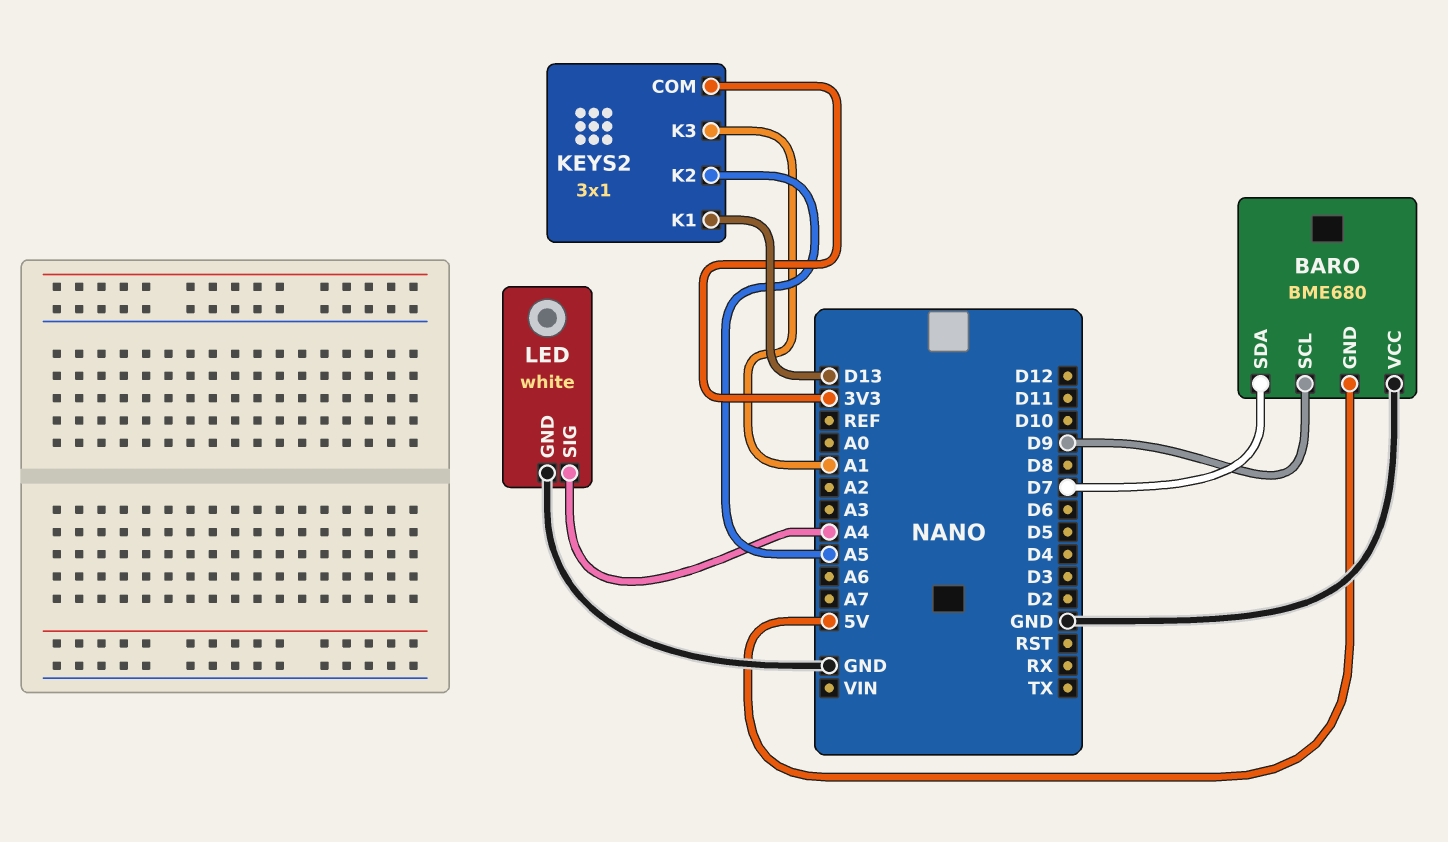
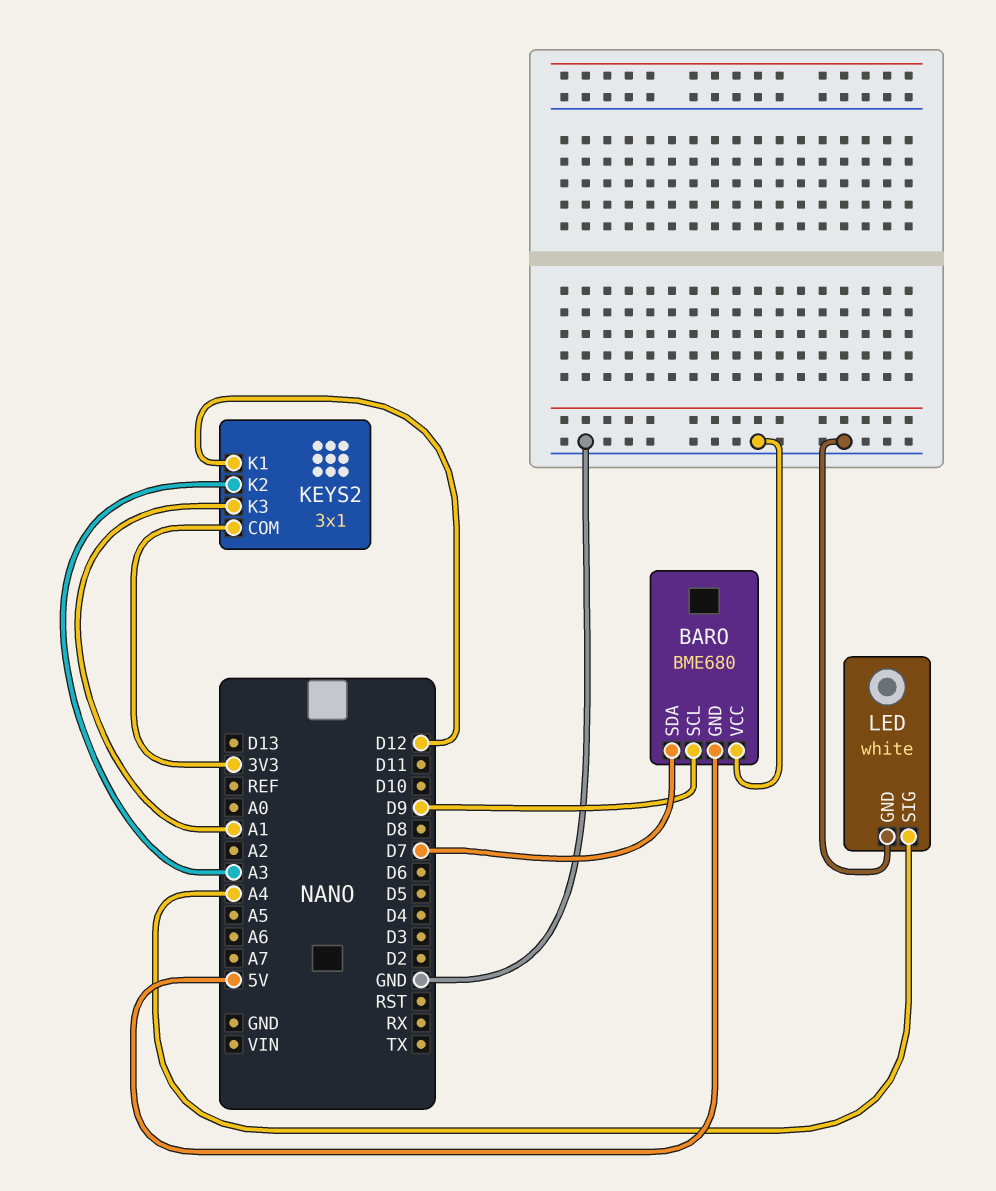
KEYS2 pin K1: D13 -> D12
KEYS2 pin K2: A5 -> A3

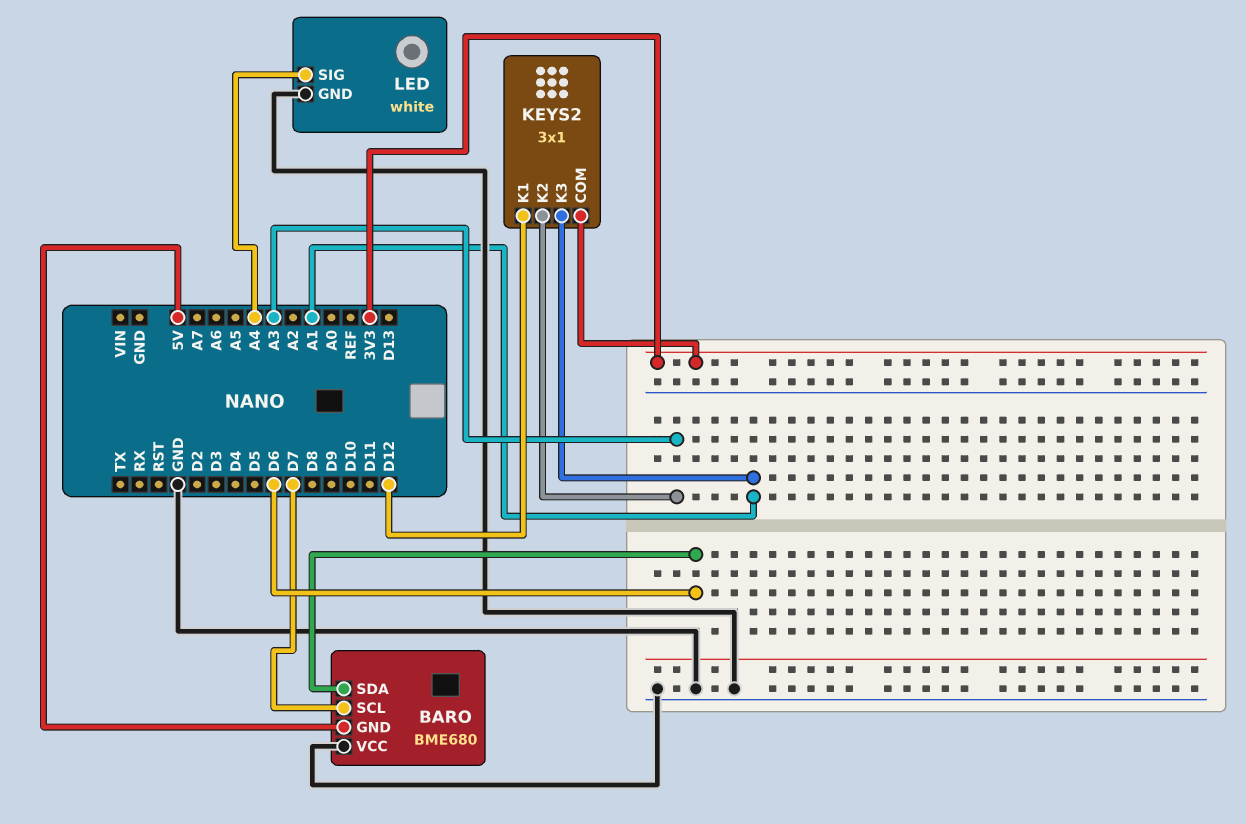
BARO pin SCL: D9 -> D7
BARO pin SDA: D7 -> D6

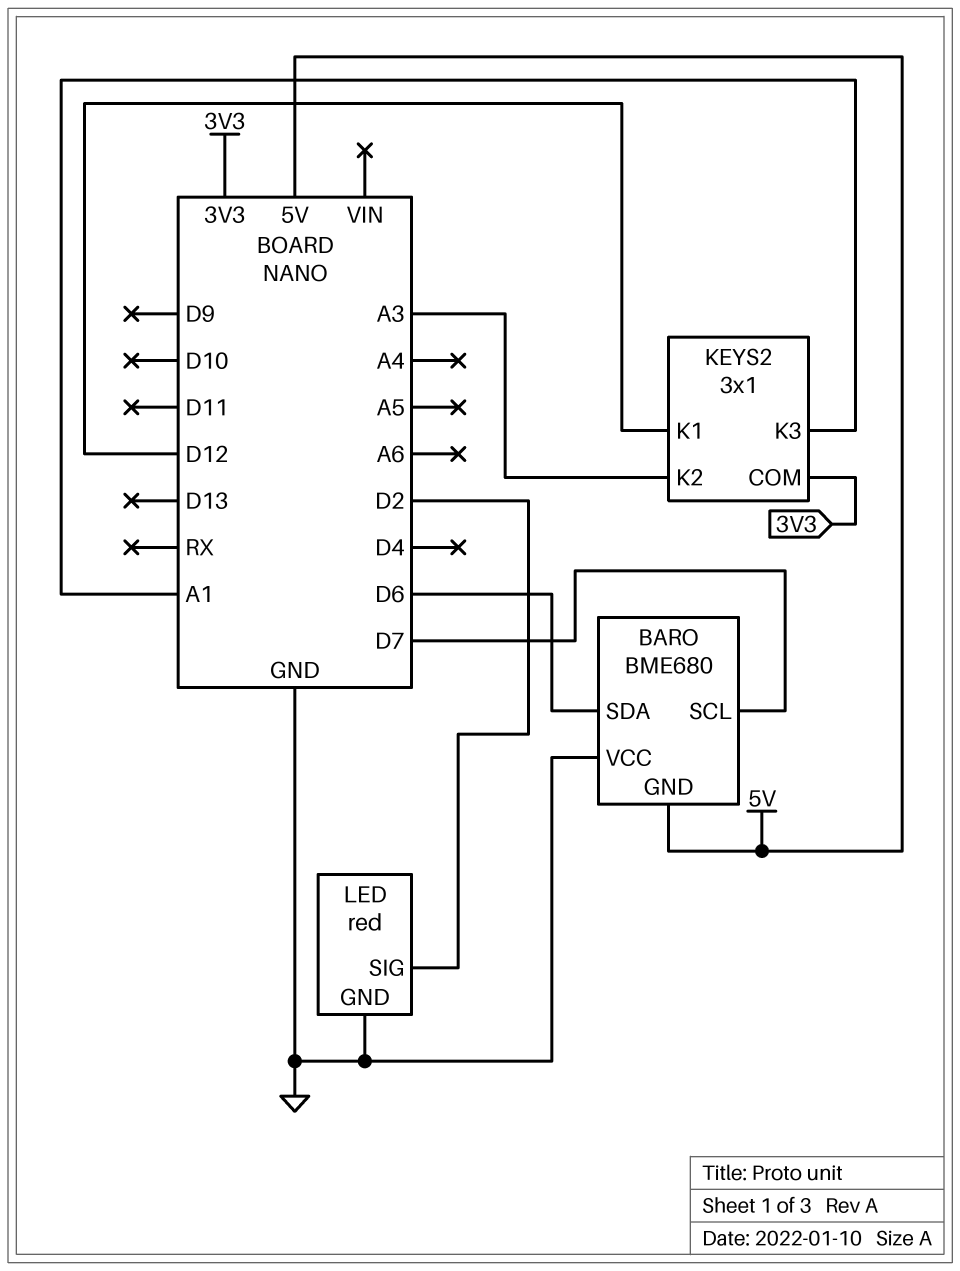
LED: white -> red
LED pin SIG: A4 -> D2

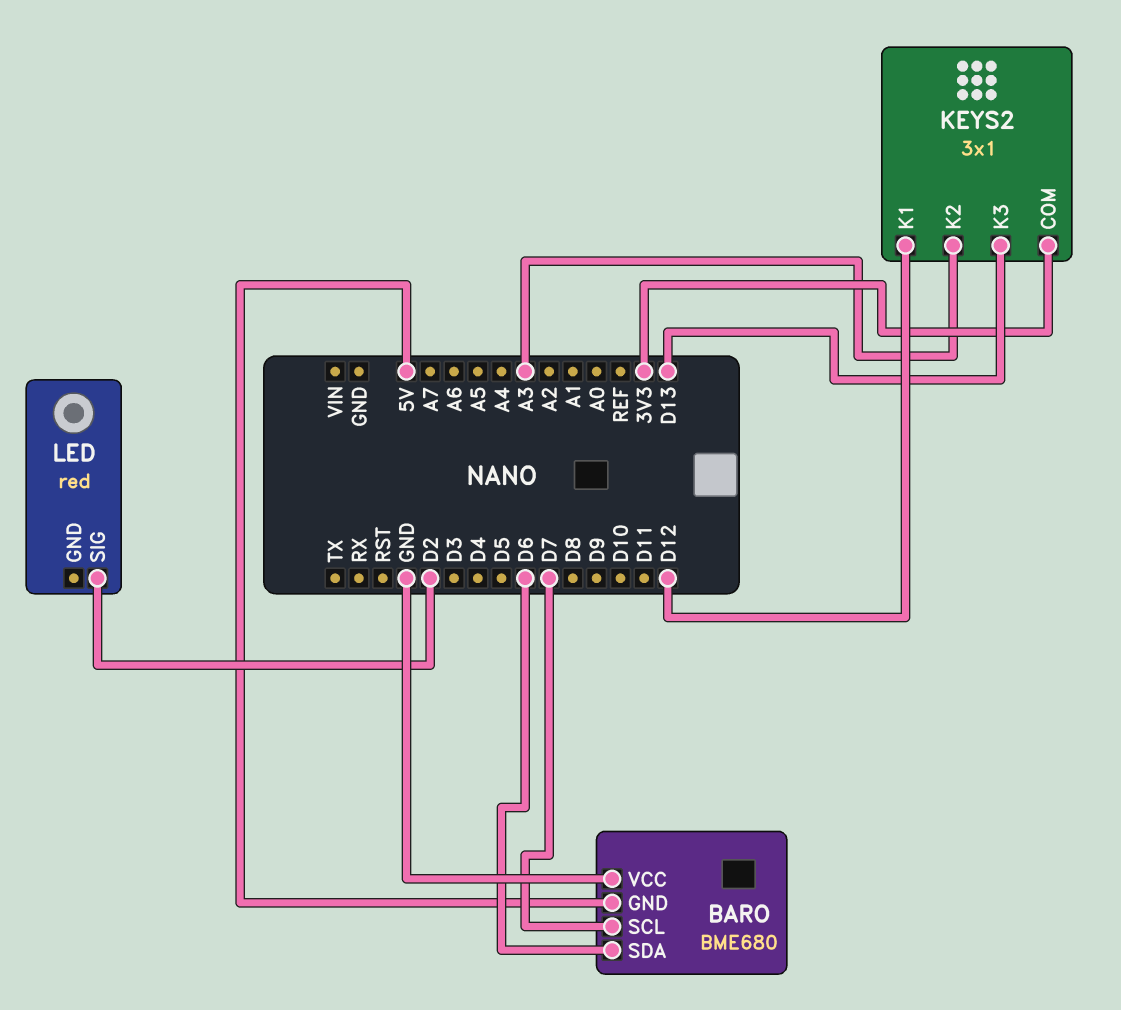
KEYS2 pin K3: A1 -> D13
LED pin GND: GND -> none

